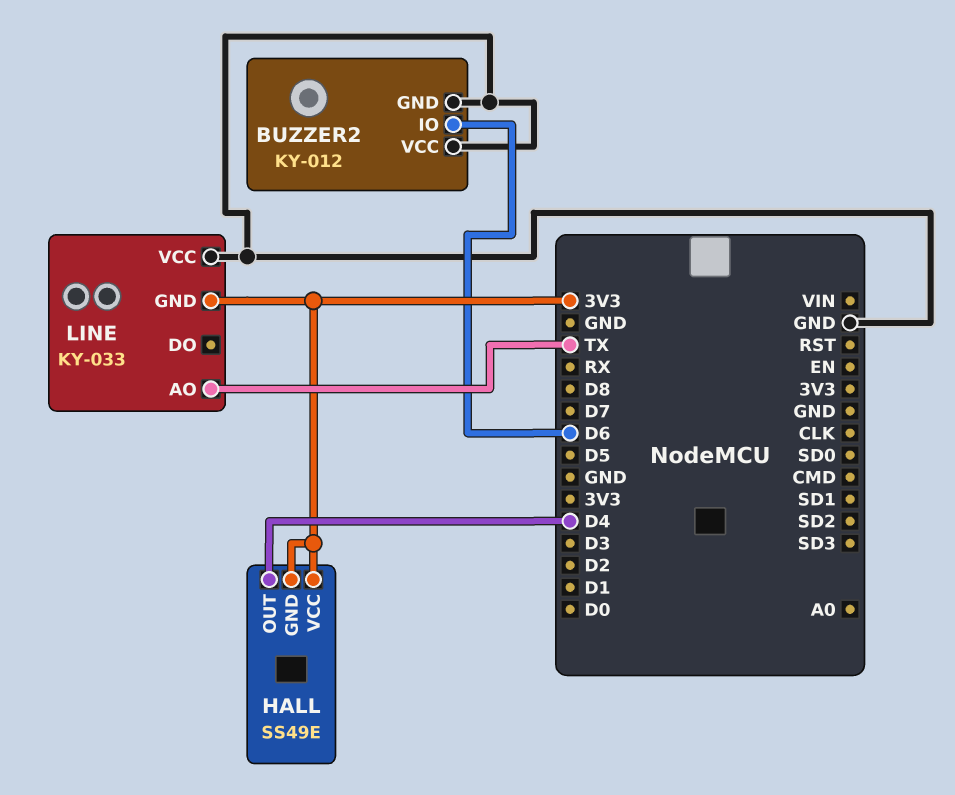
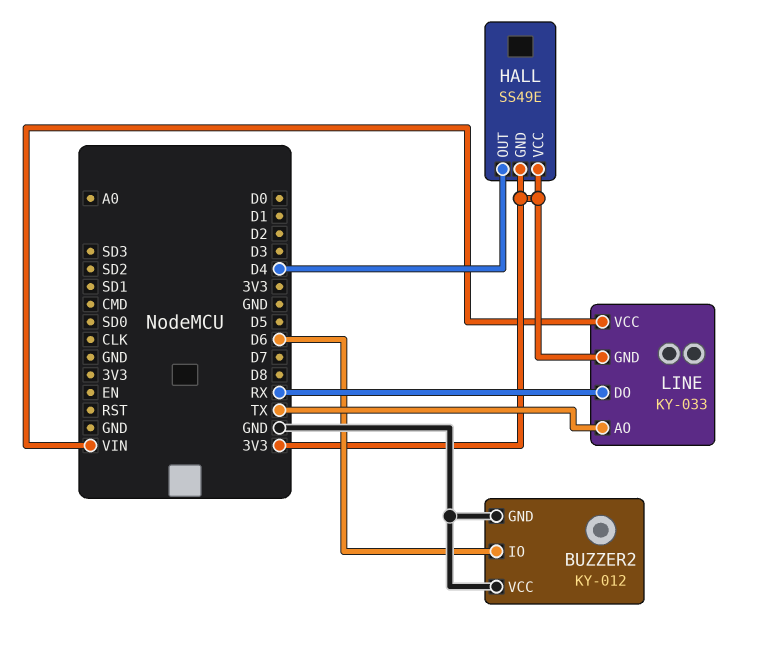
LINE pin DO: none -> RX
LINE pin VCC: GND -> VIN

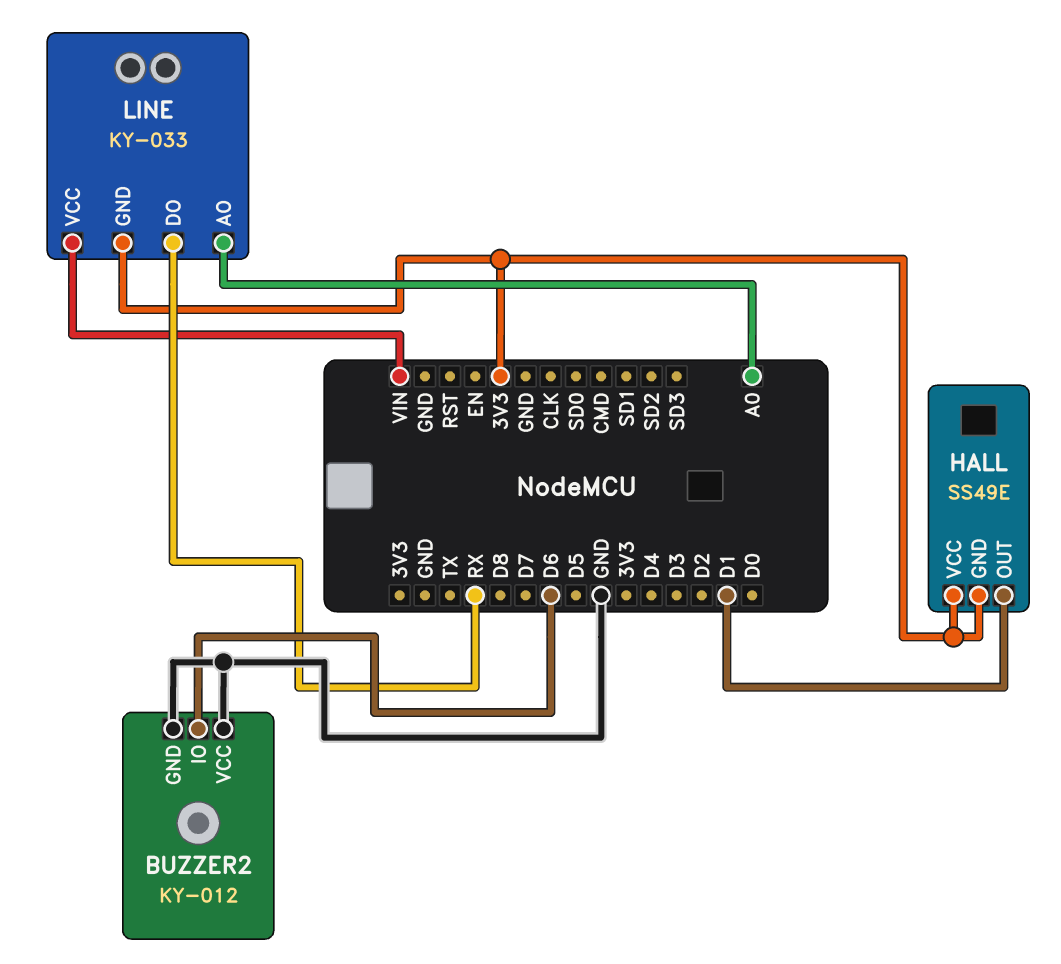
HALL pin OUT: D4 -> D1
LINE pin AO: TX -> A0

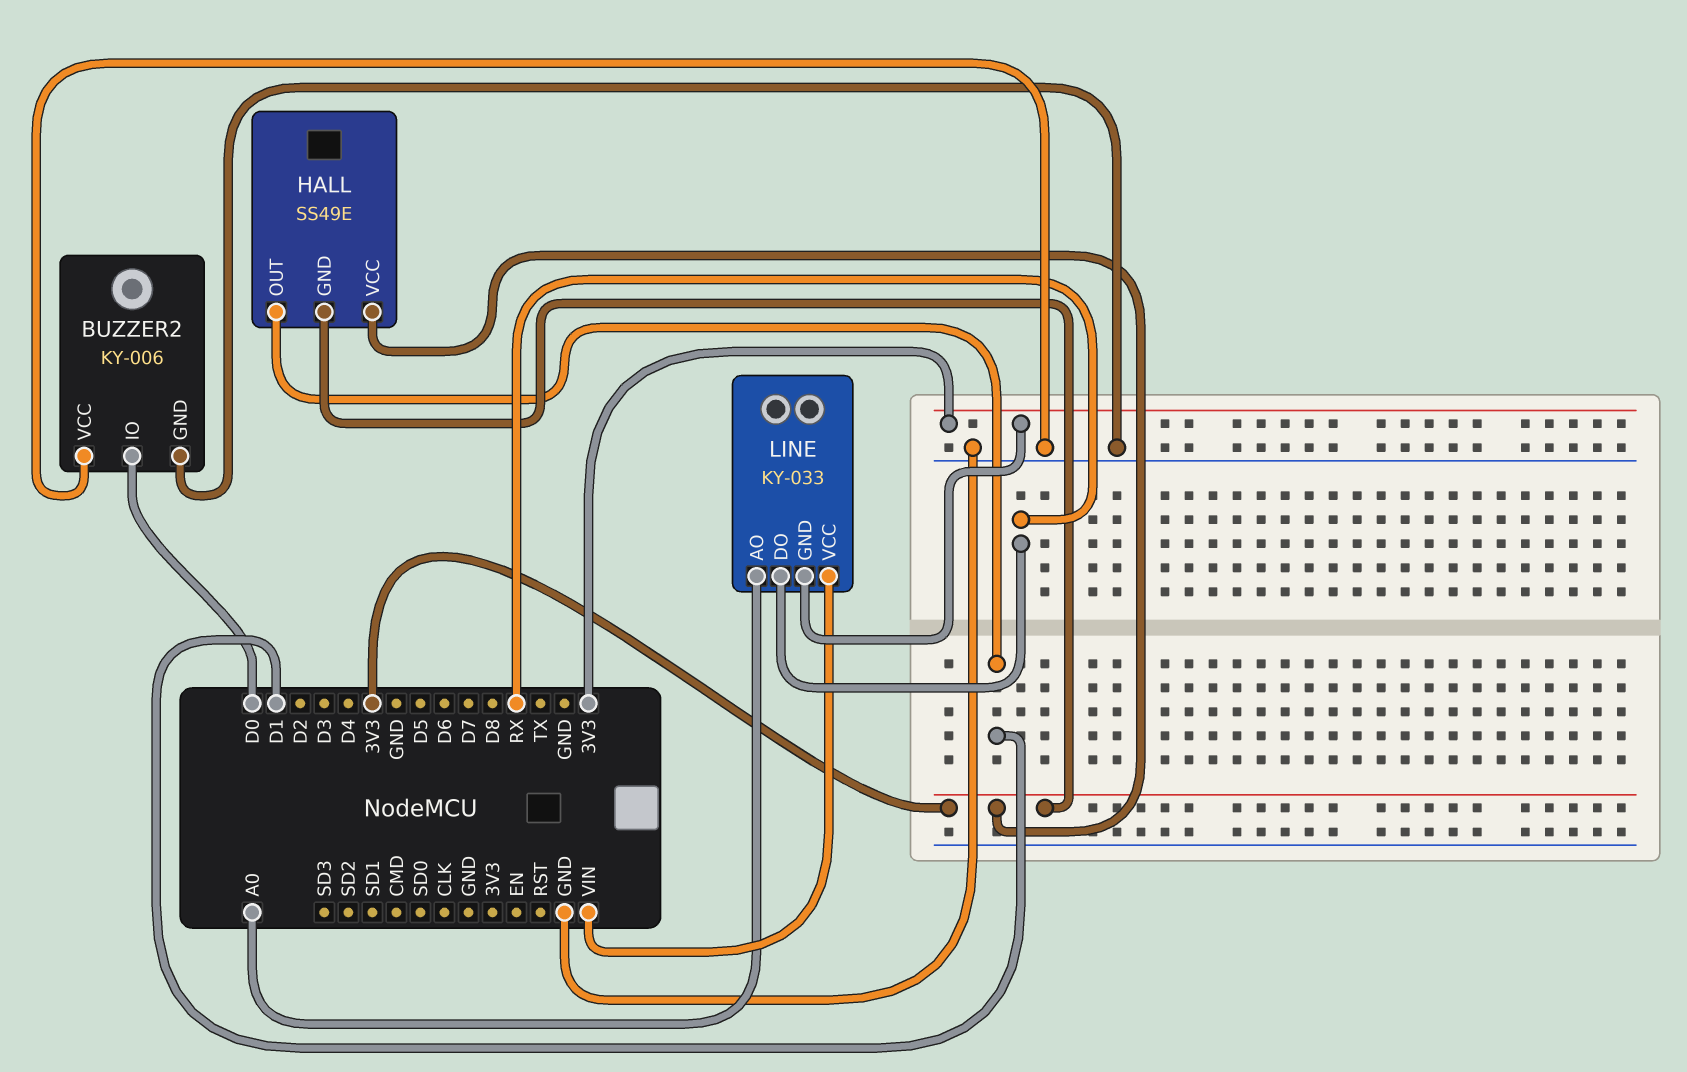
BUZZER2: KY-012 -> KY-006
BUZZER2 pin IO: D6 -> D0

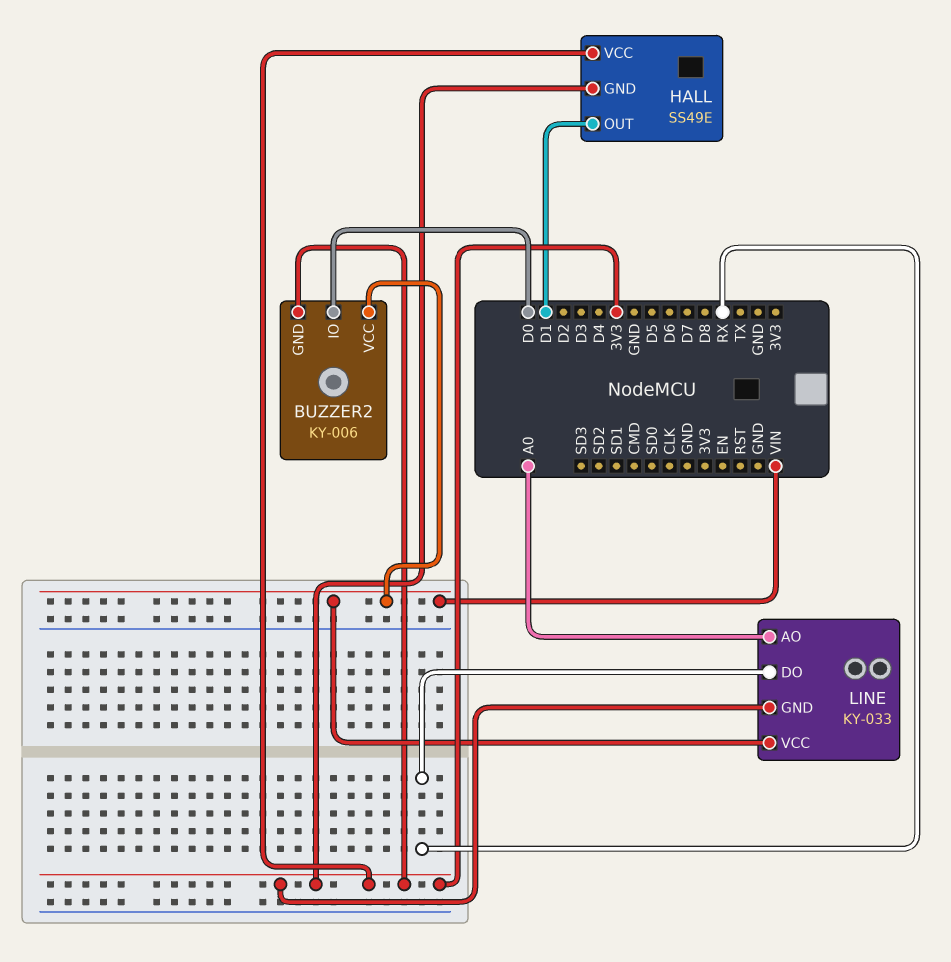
BUZZER2 pin GND: GND -> 3V3
BUZZER2 pin VCC: GND -> VIN

